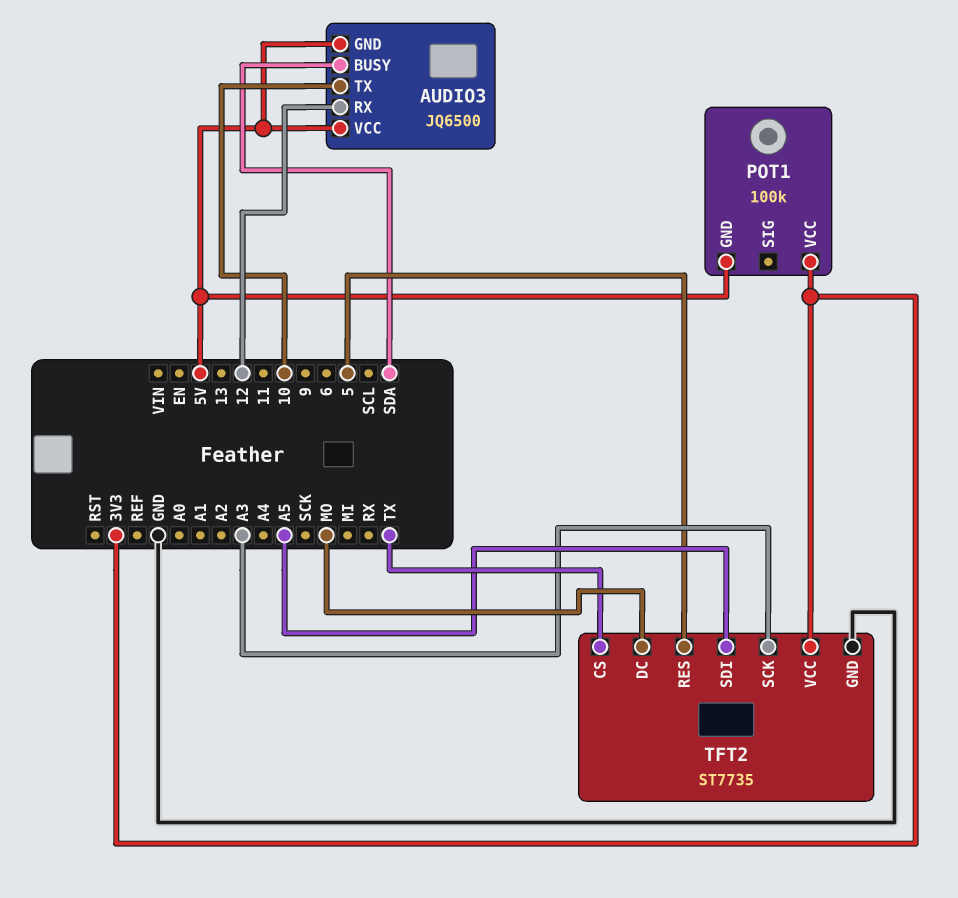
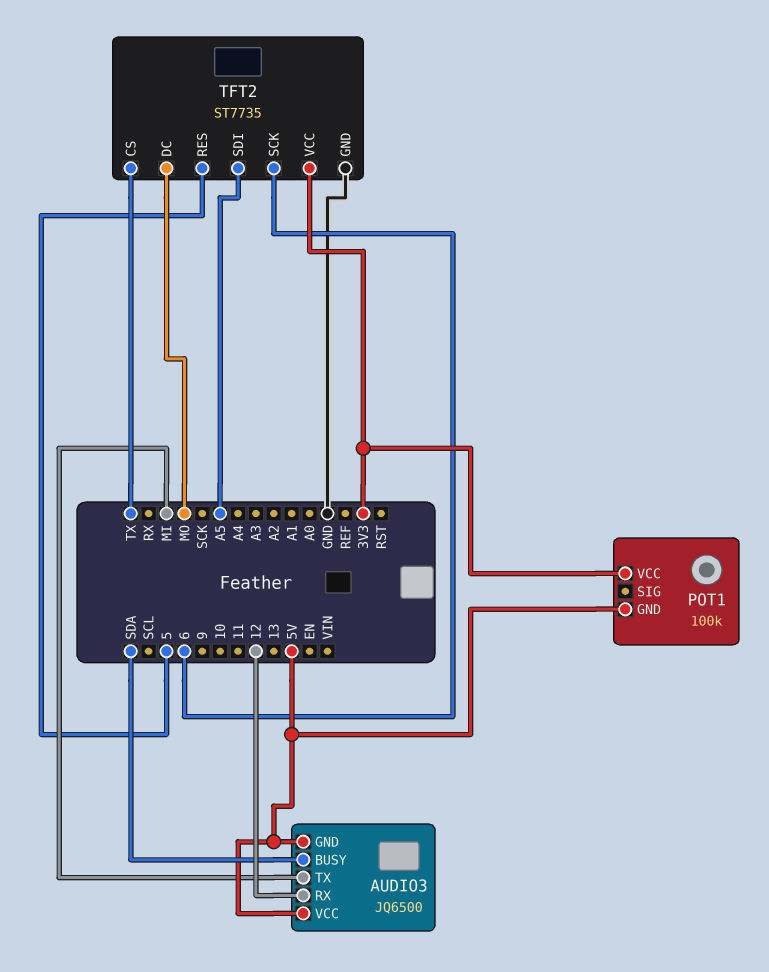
AUDIO3 pin TX: 10 -> MI
TFT2 pin SCK: A3 -> 6

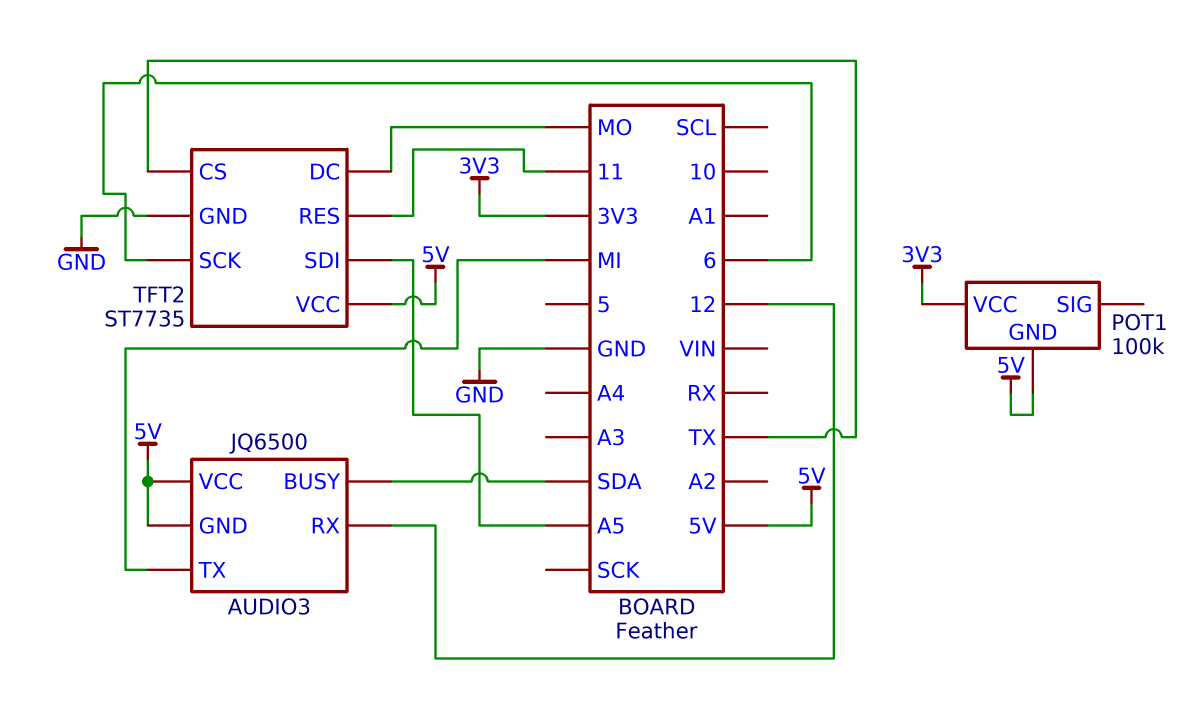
TFT2 pin RES: 5 -> 11
TFT2 pin VCC: 3V3 -> 5V

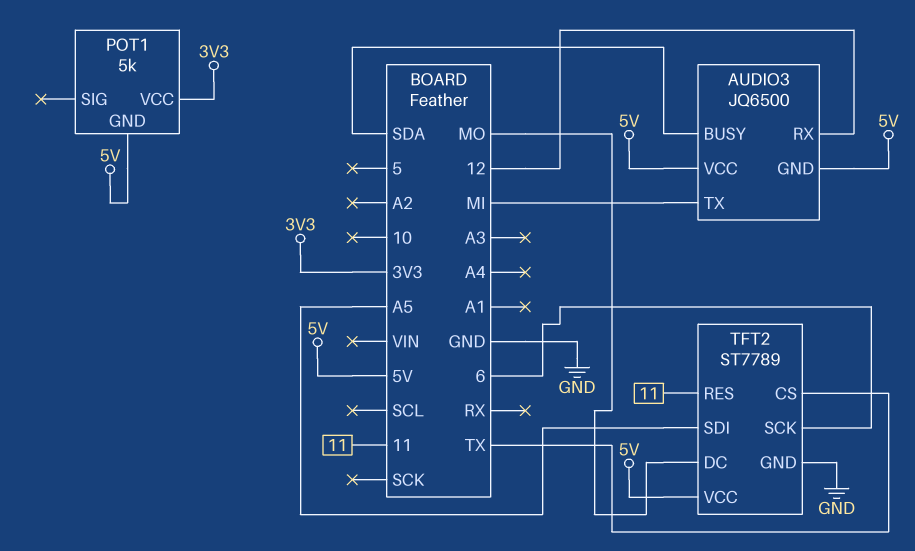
POT1: 100k -> 5k
TFT2: ST7735 -> ST7789

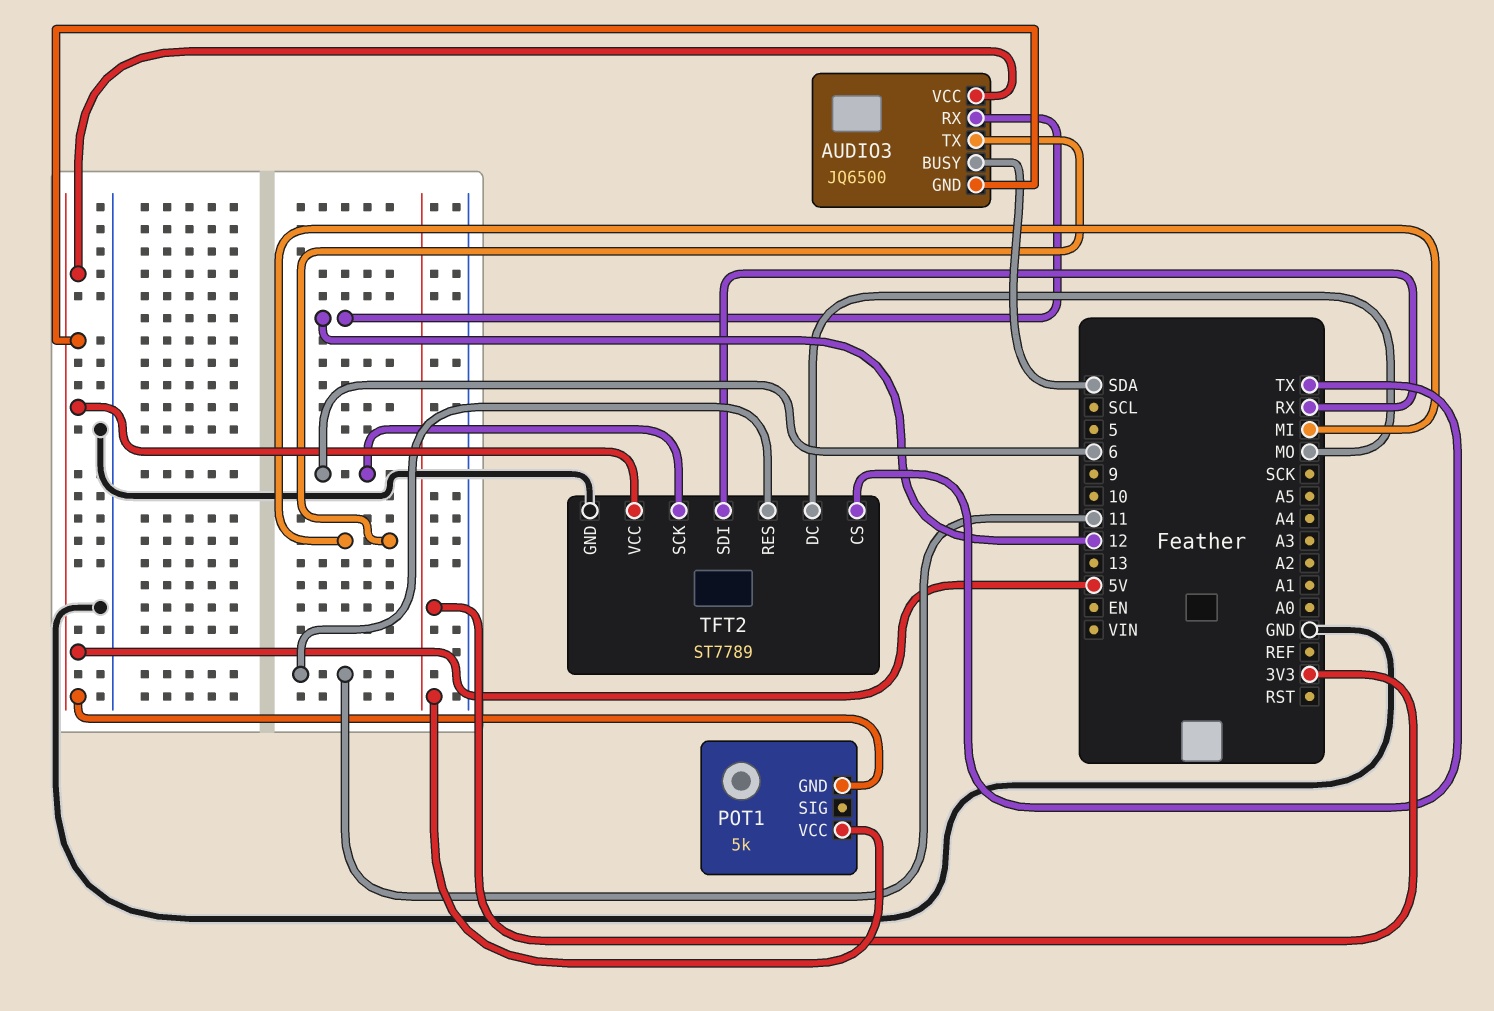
TFT2 pin SDI: A5 -> RX

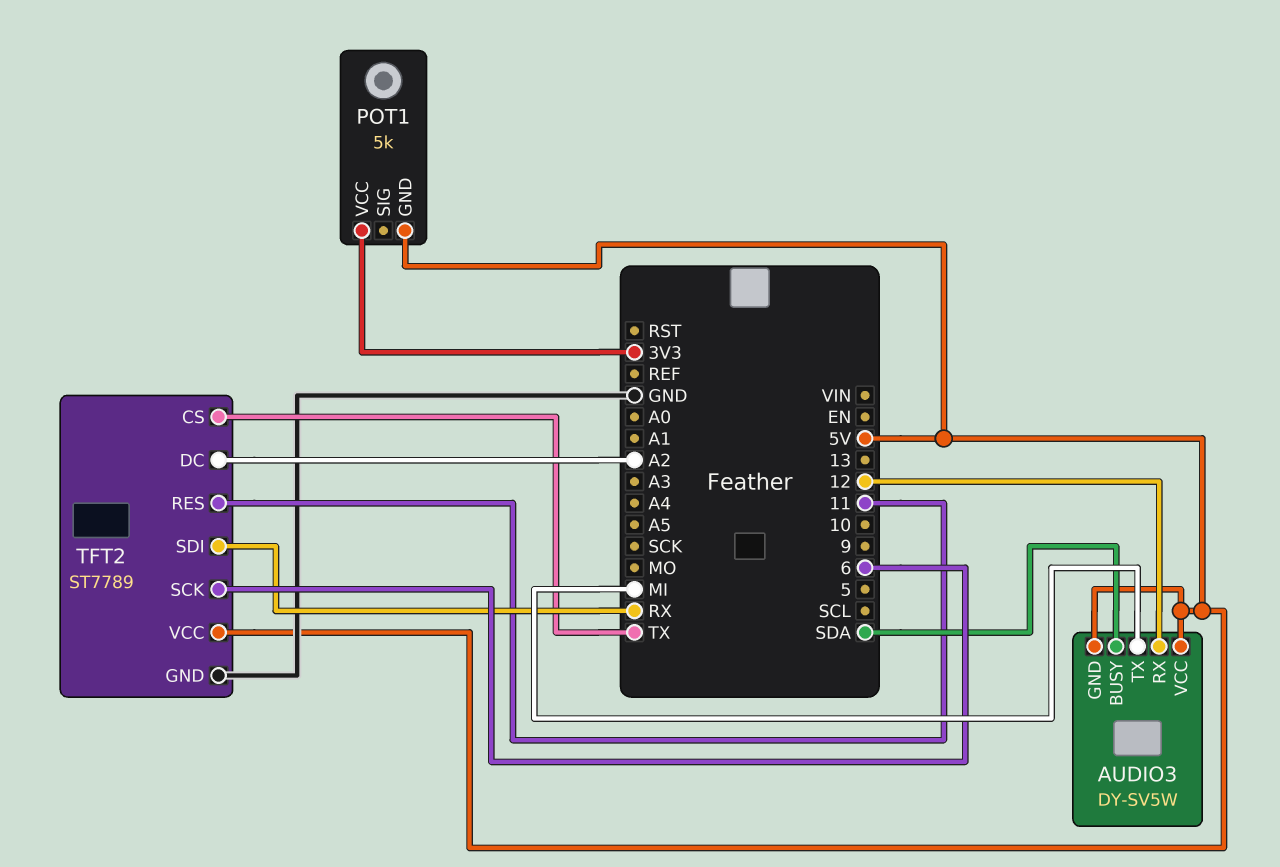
AUDIO3: JQ6500 -> DY-SV5W
TFT2 pin DC: MO -> A2

